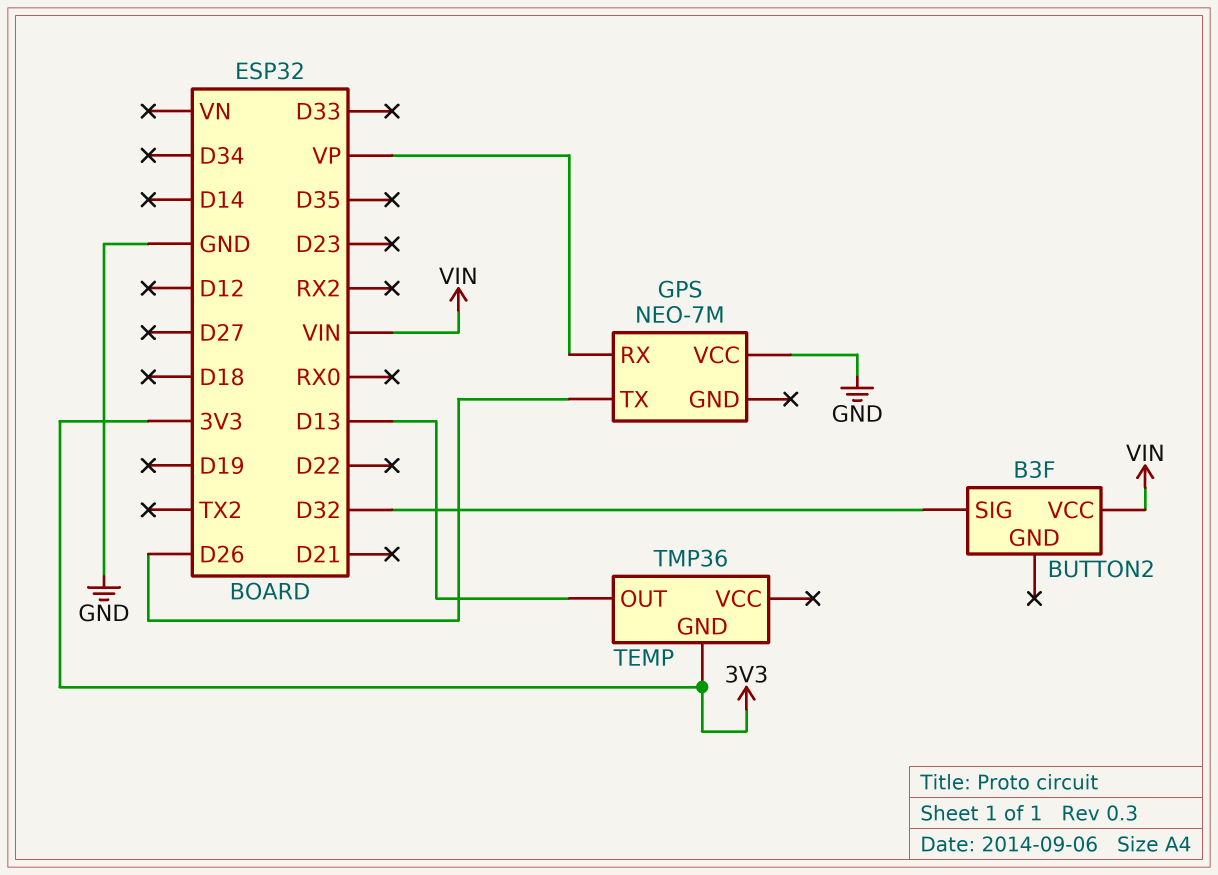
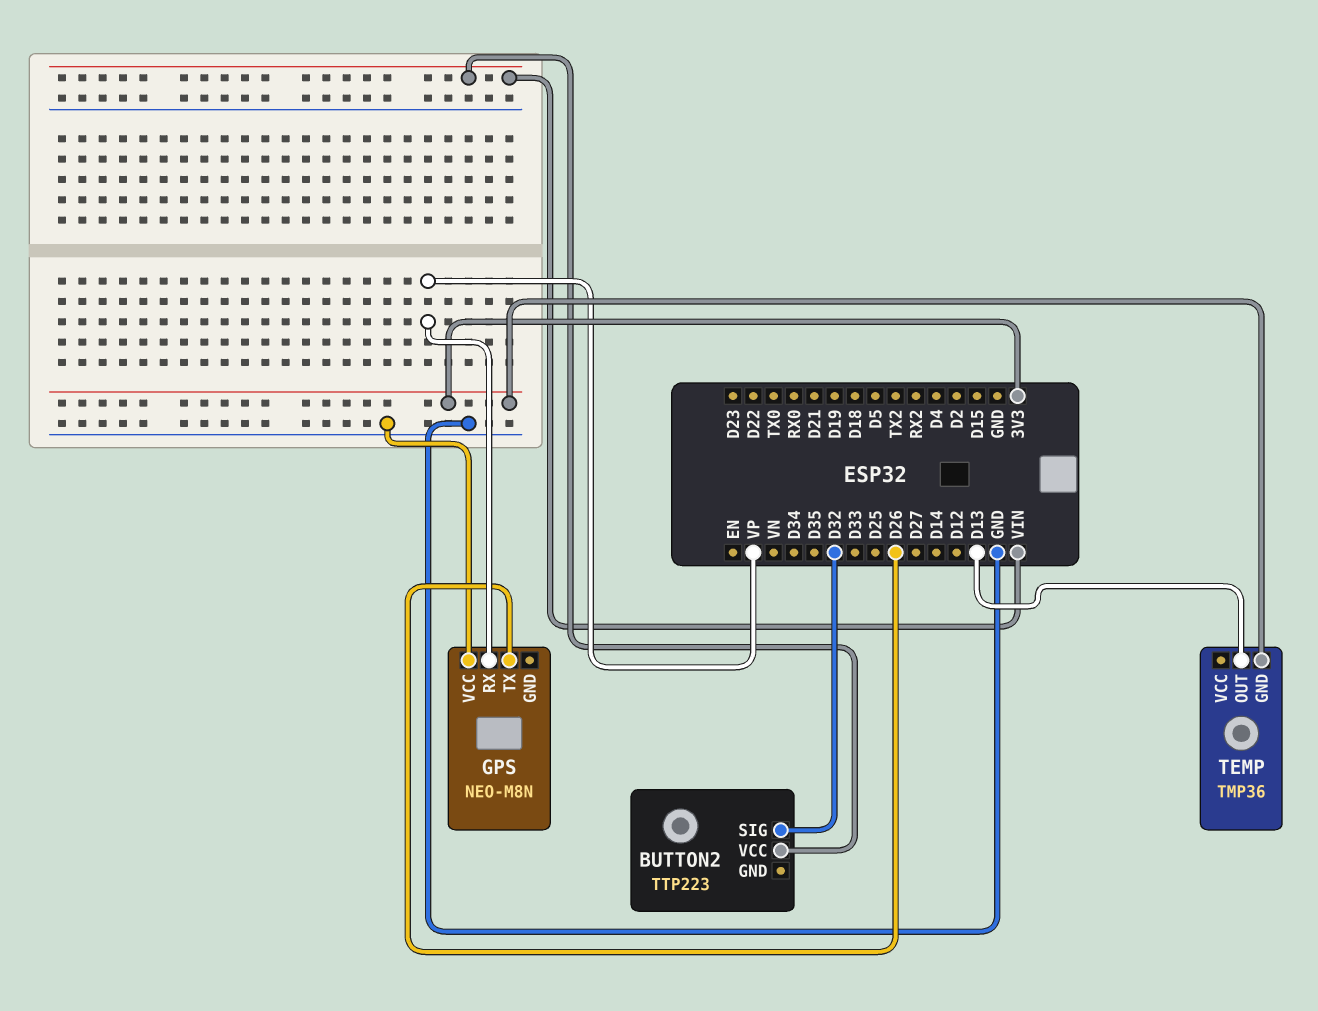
BUTTON2: B3F -> TTP223
GPS: NEO-7M -> NEO-M8N

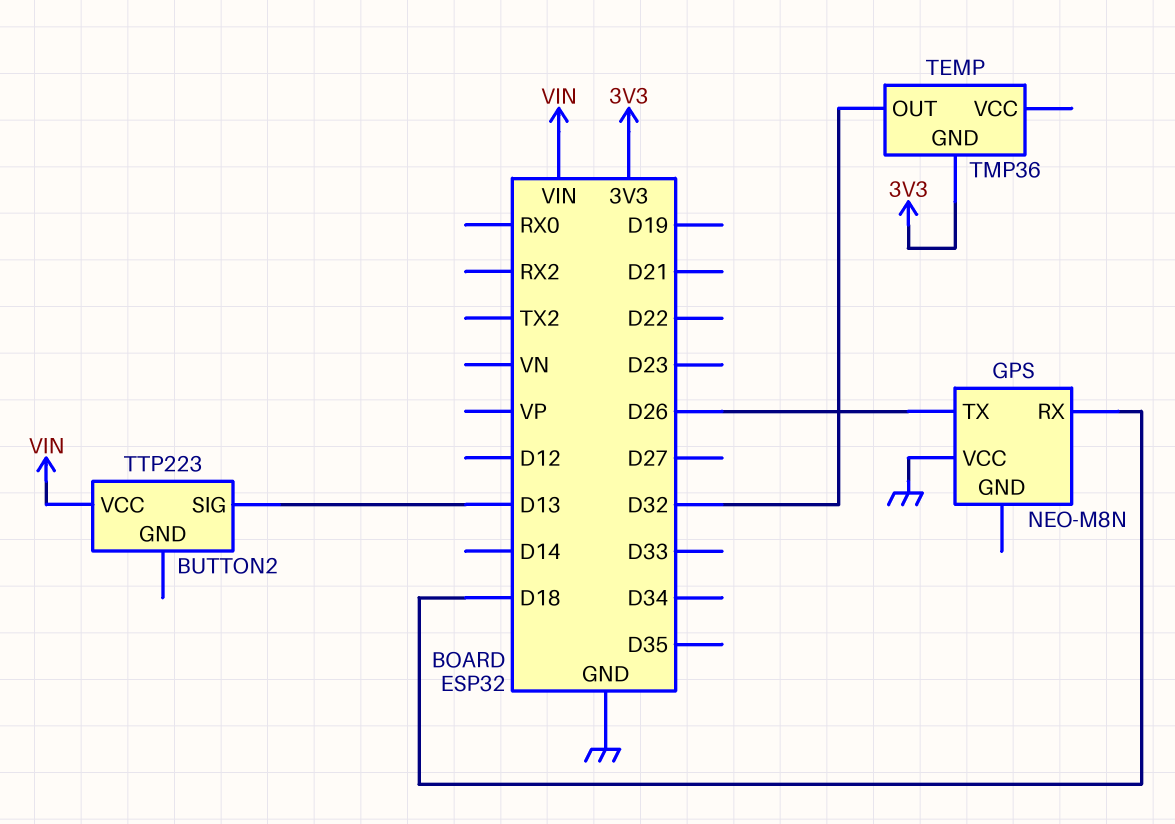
BUTTON2 pin SIG: D32 -> D13
GPS pin RX: VP -> D18
TEMP pin OUT: D13 -> D32

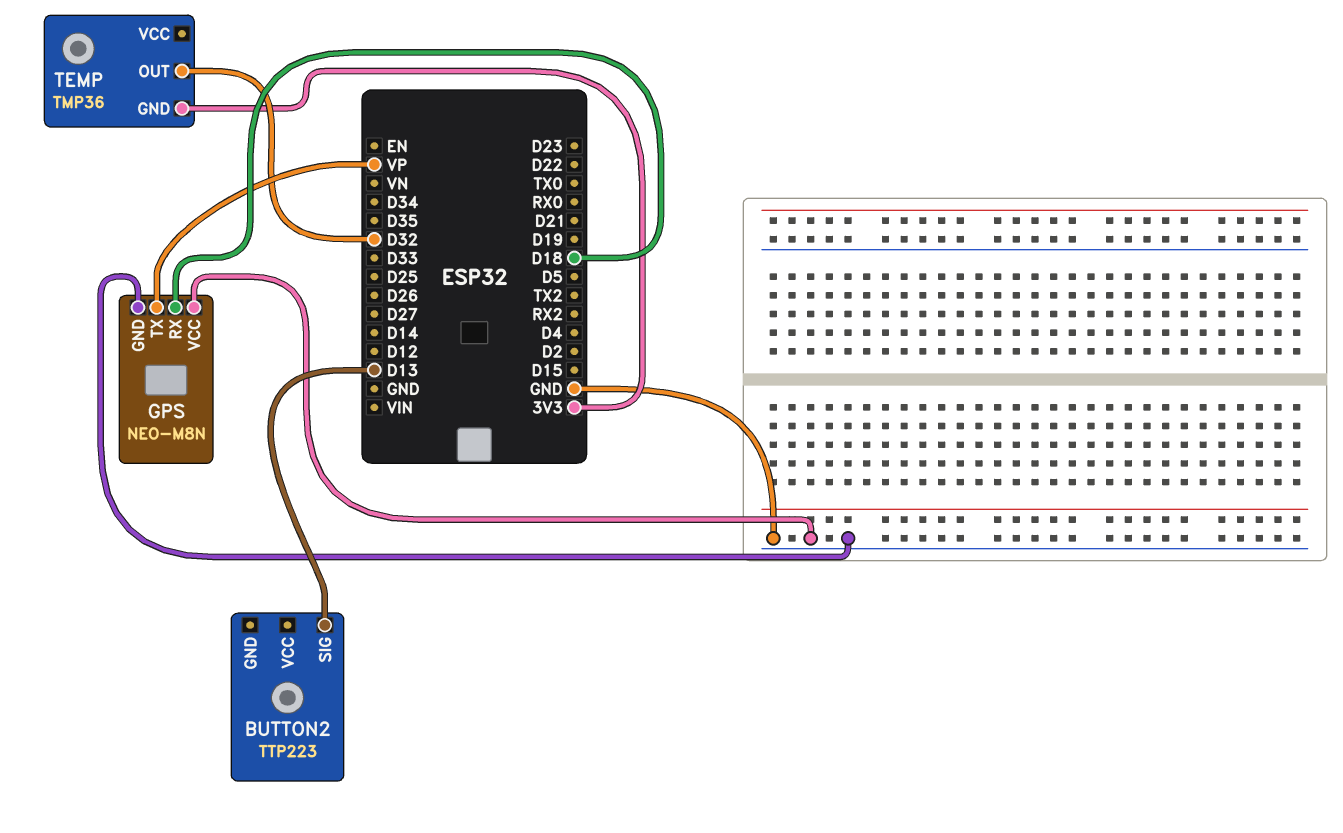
BUTTON2 pin VCC: VIN -> none
GPS pin GND: none -> GND
GPS pin TX: D26 -> VP

